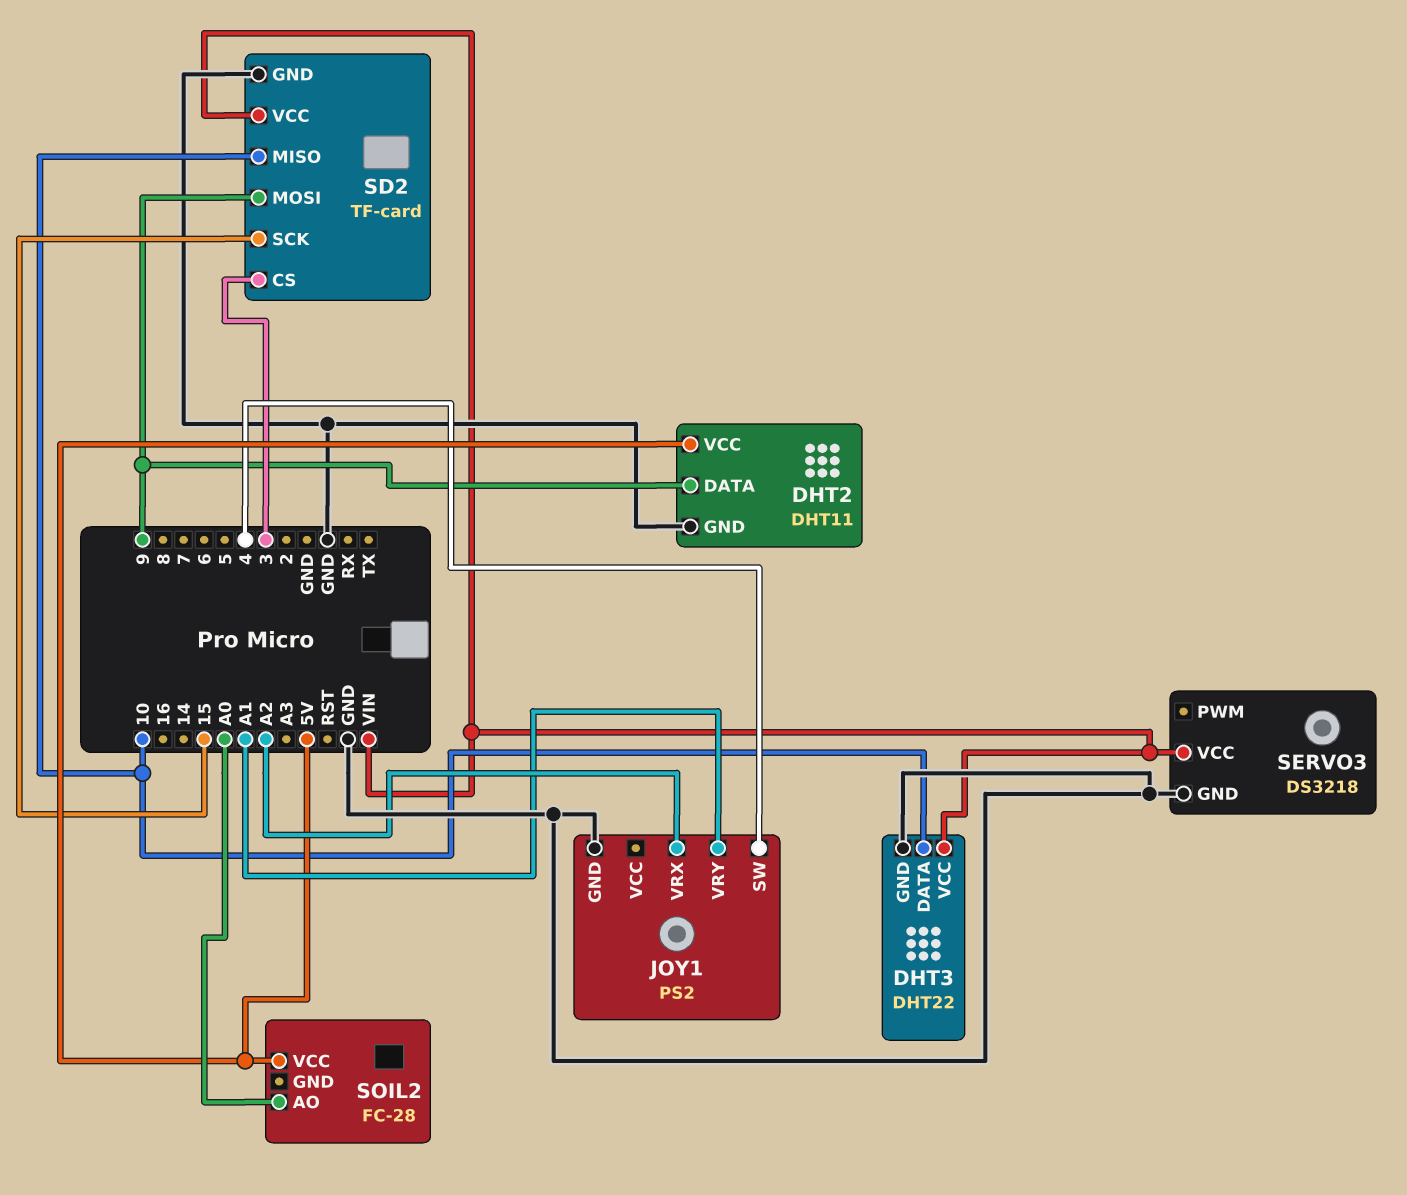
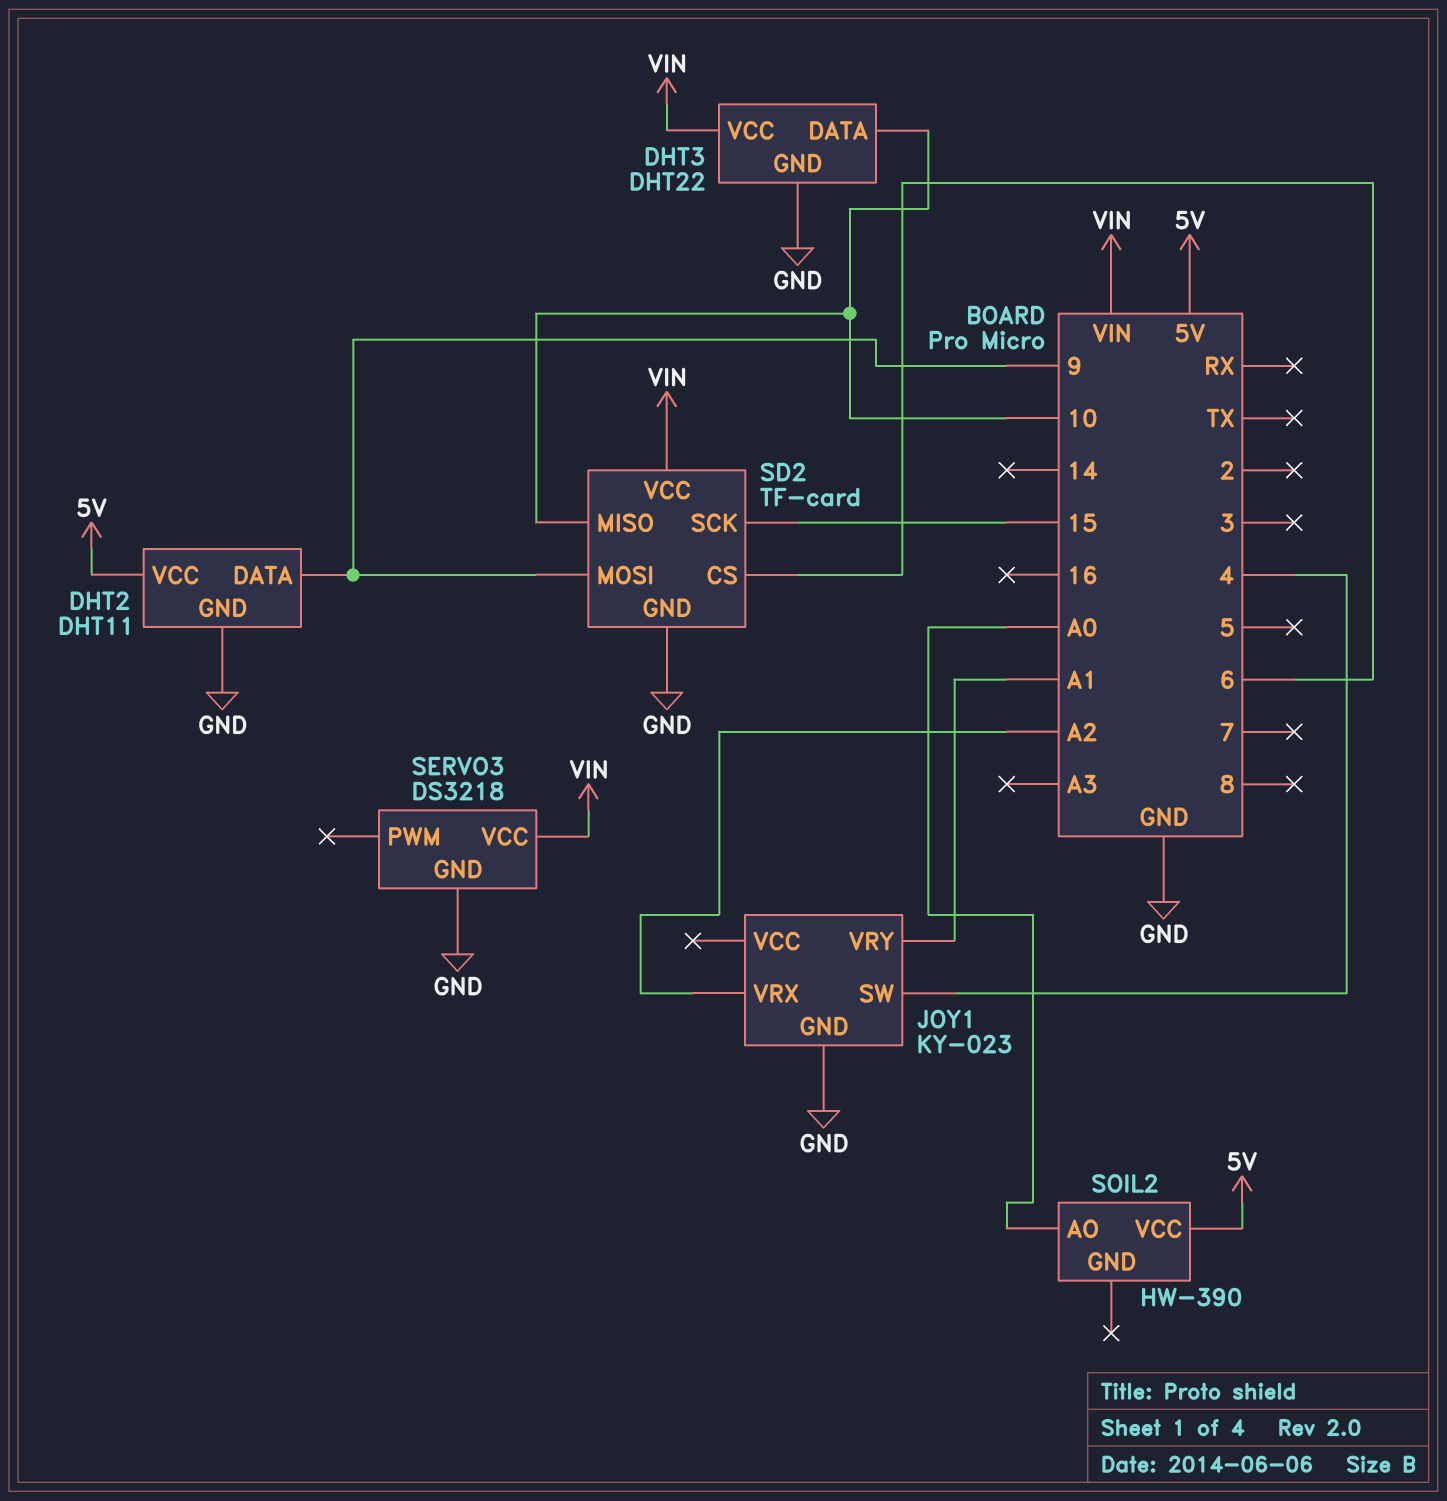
JOY1: PS2 -> KY-023
SD2 pin CS: 3 -> 6
SOIL2: FC-28 -> HW-390

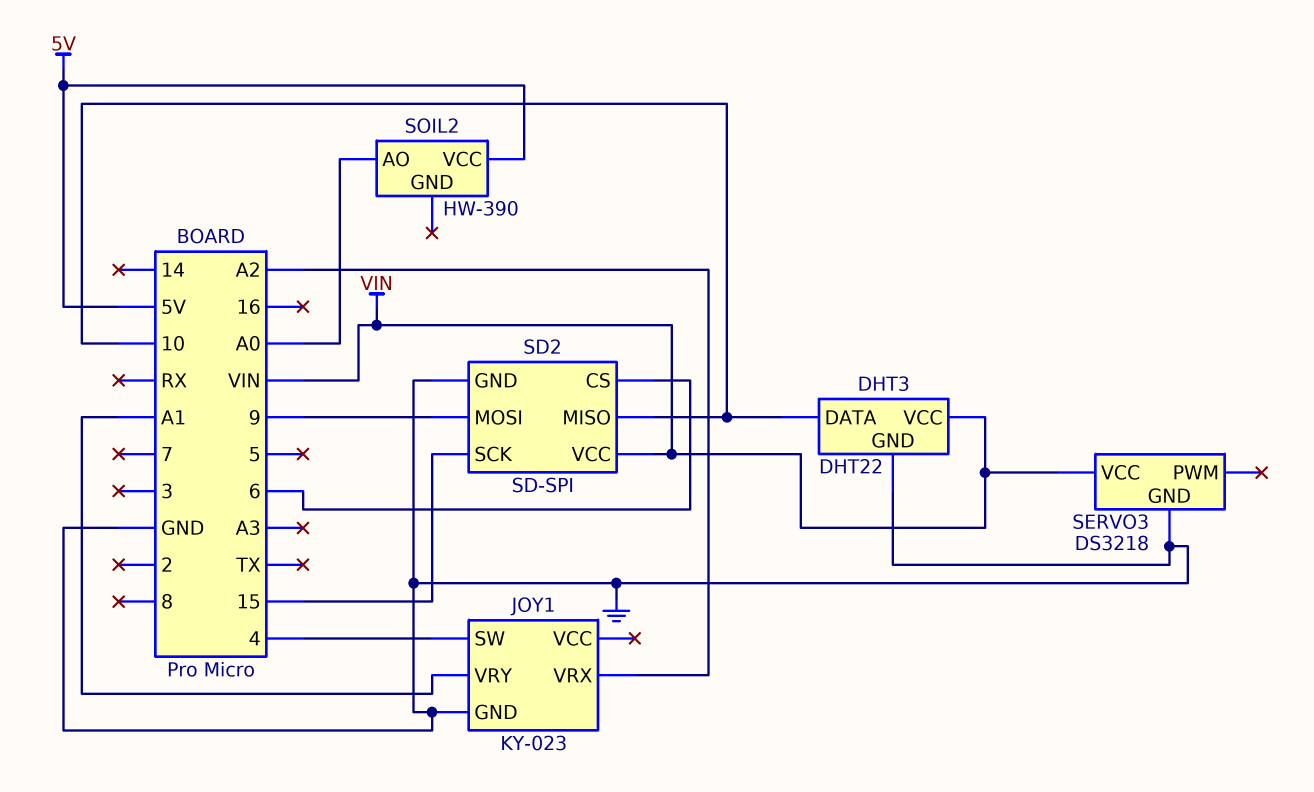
DHT2: DHT11 -> none
DHT2 pin DATA: 9 -> none
DHT2 pin GND: GND -> none
DHT2 pin VCC: 5V -> none
SD2: TF-card -> SD-SPI

